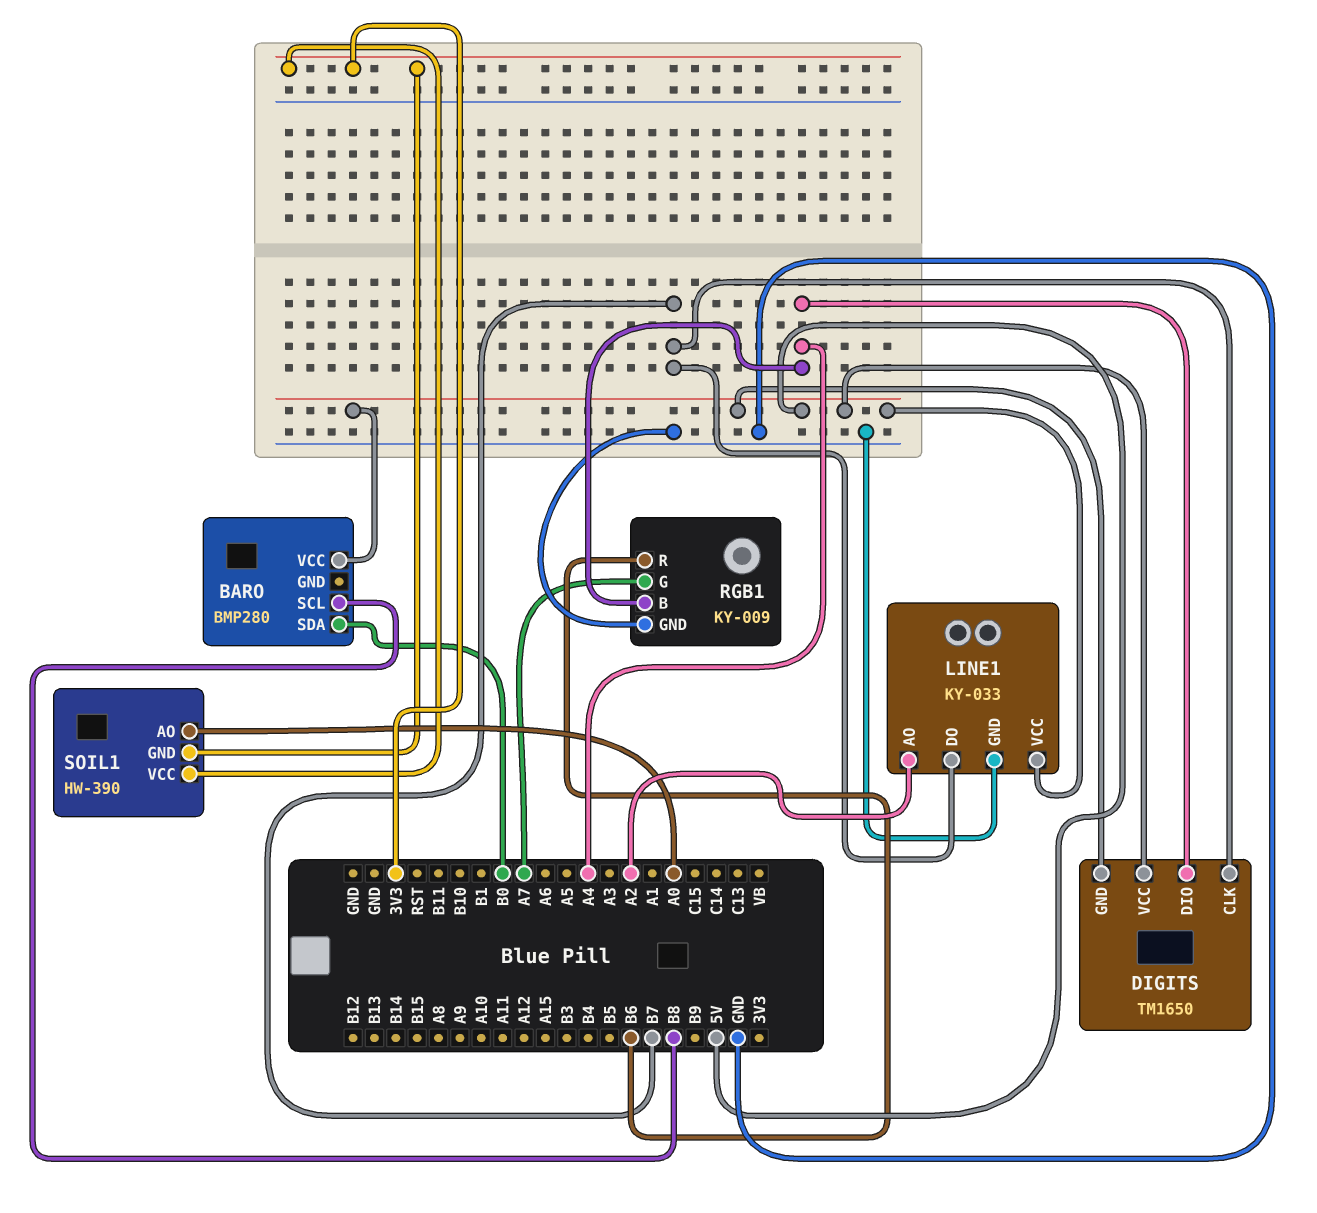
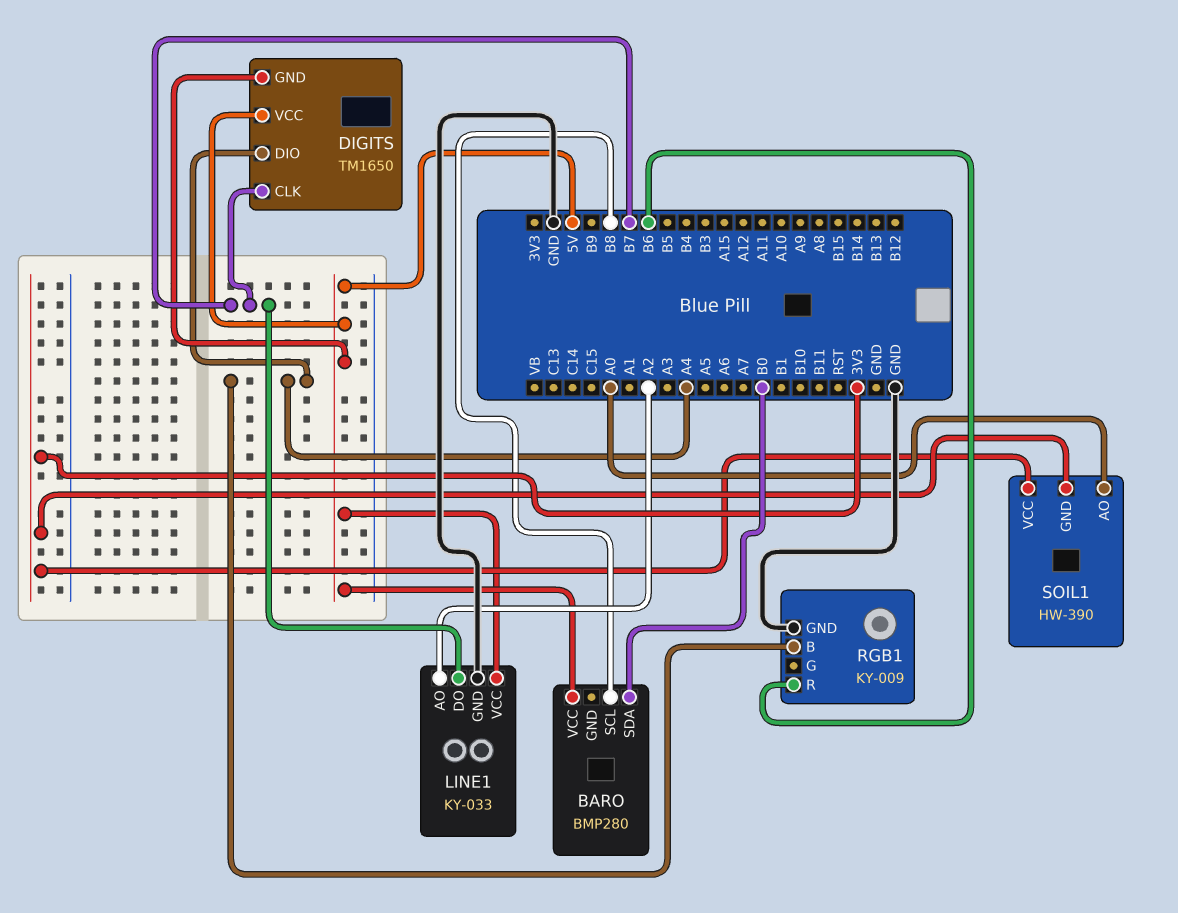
RGB1 pin G: A7 -> none

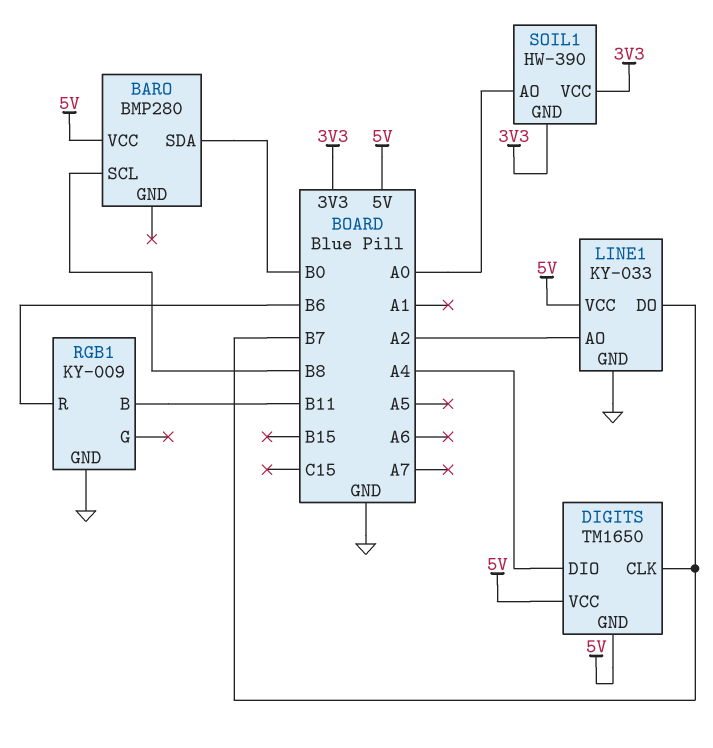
RGB1 pin B: A4 -> B11

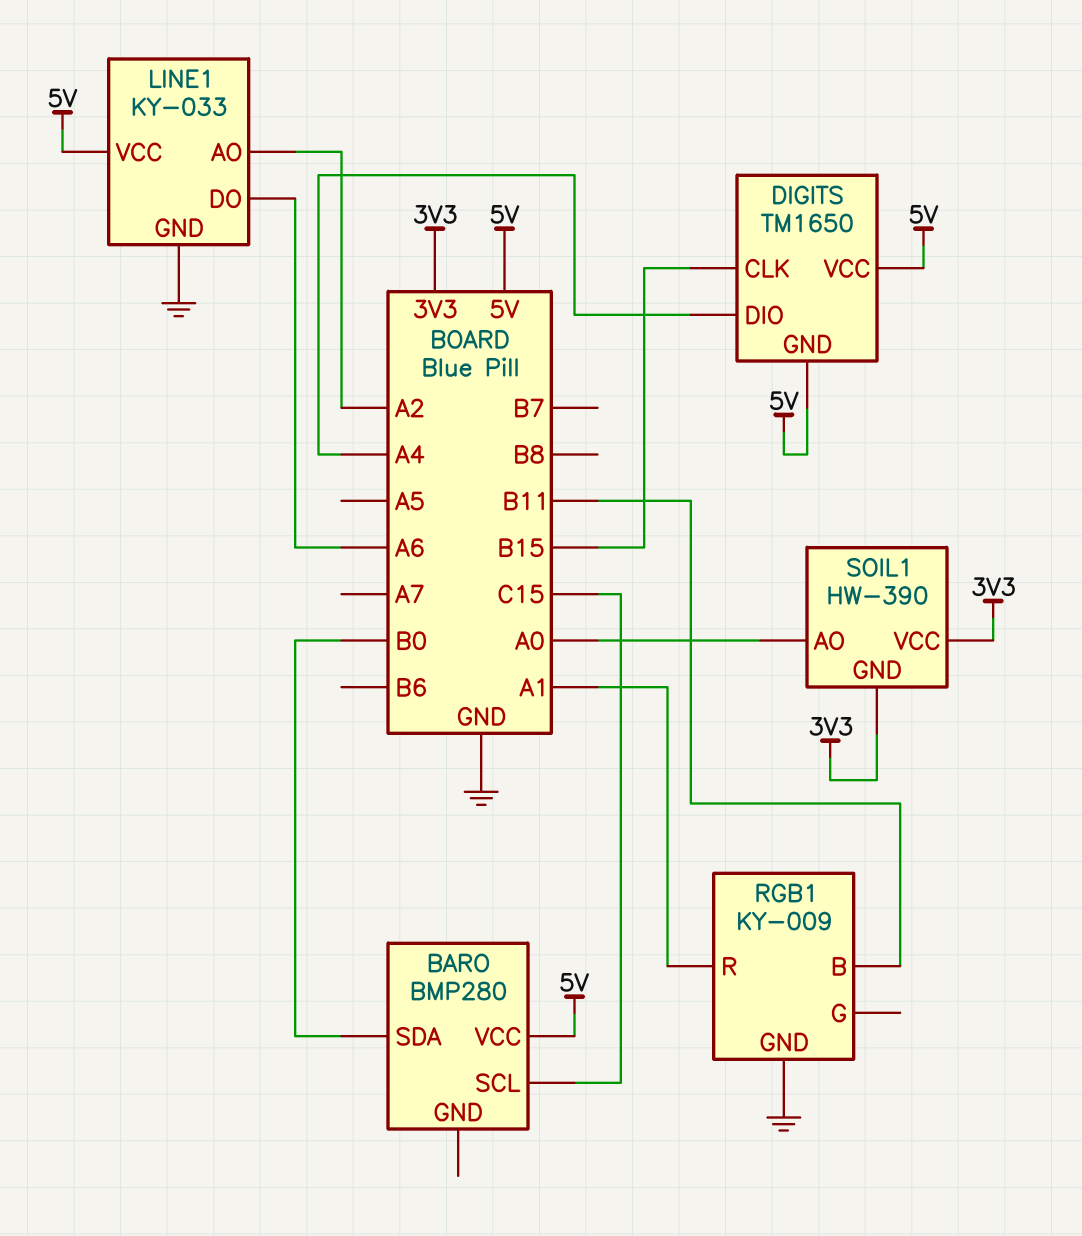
BARO pin SCL: B8 -> C15
DIGITS pin CLK: B7 -> B15
LINE1 pin DO: B7 -> A6
RGB1 pin R: B6 -> A1

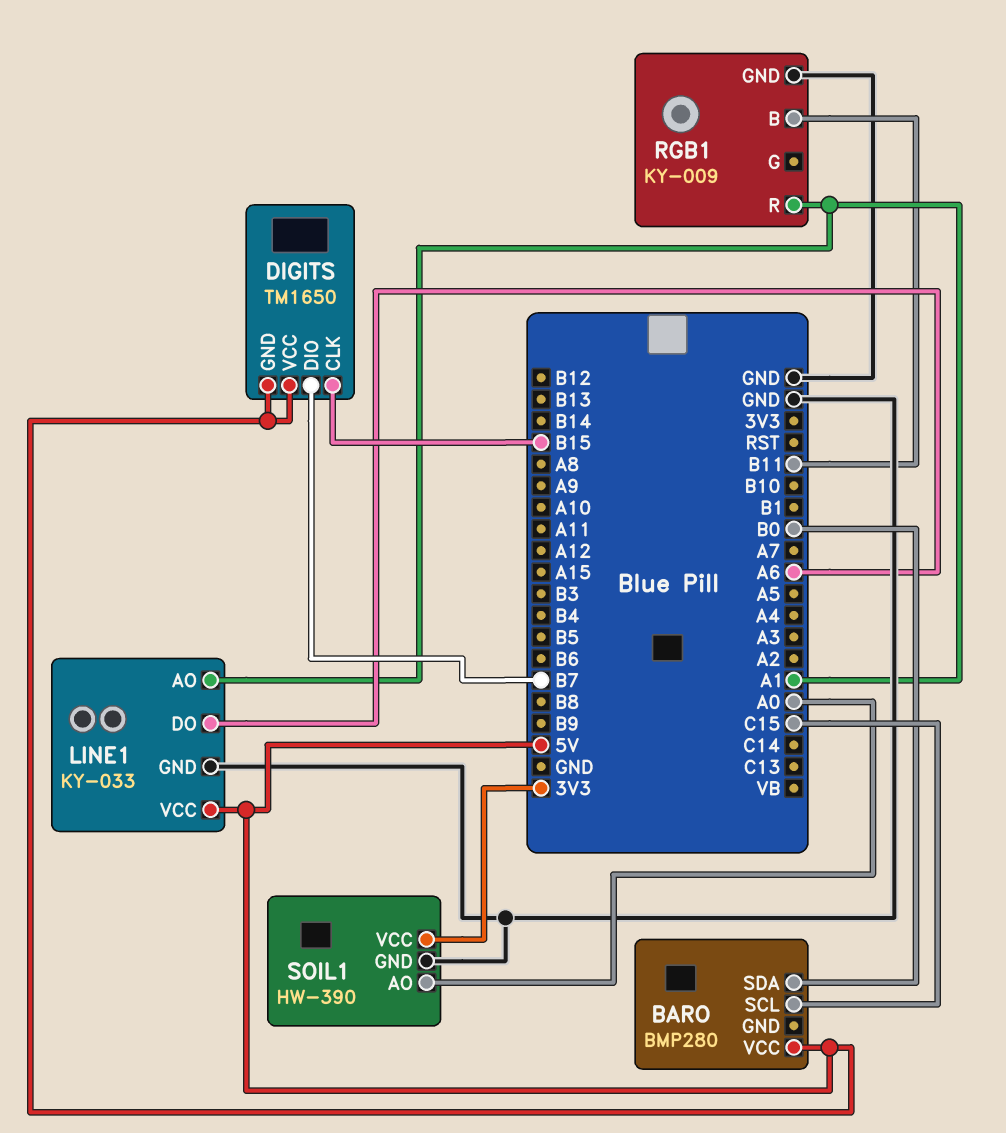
DIGITS pin DIO: A4 -> B7
LINE1 pin AO: A2 -> A1
SOIL1 pin GND: 3V3 -> GND

